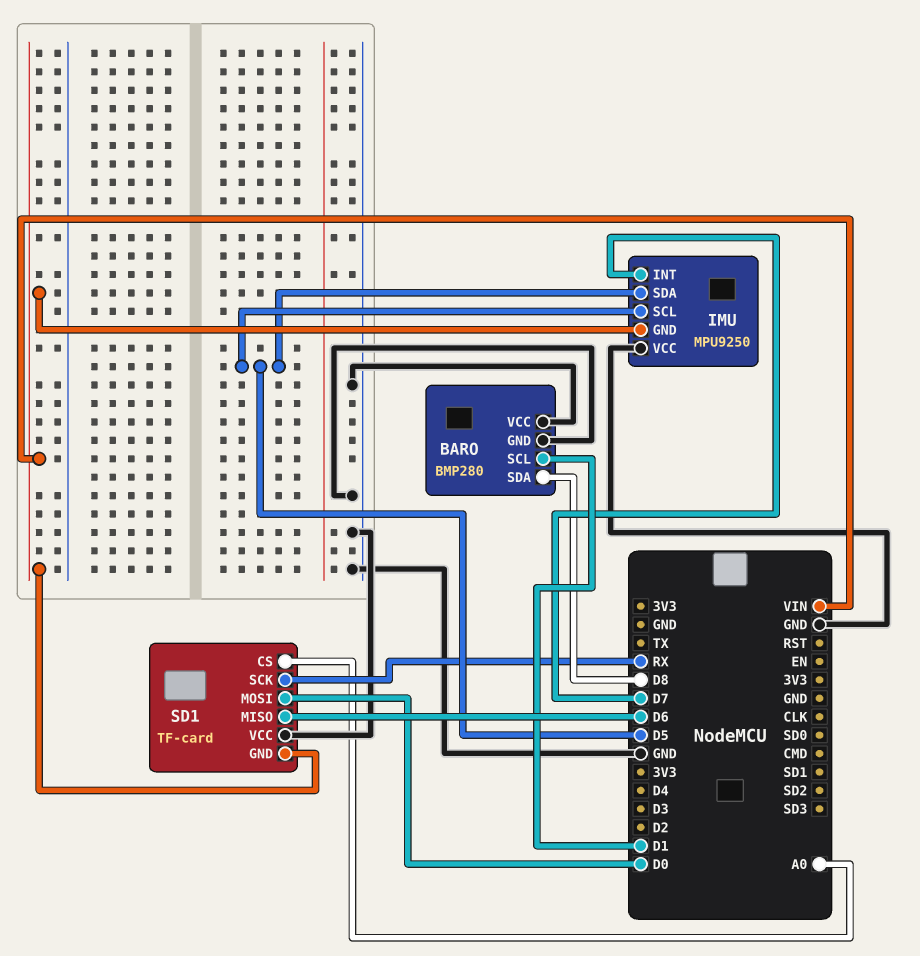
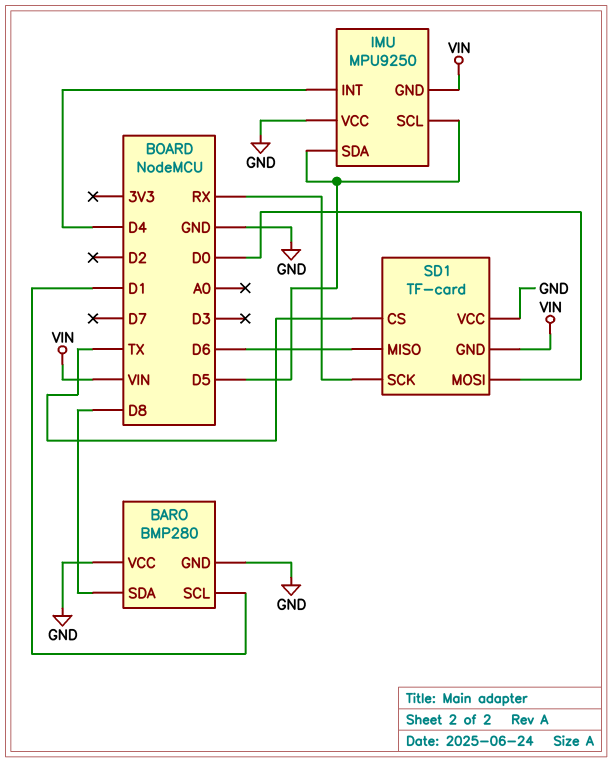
IMU pin INT: D7 -> D4
SD1 pin CS: A0 -> TX

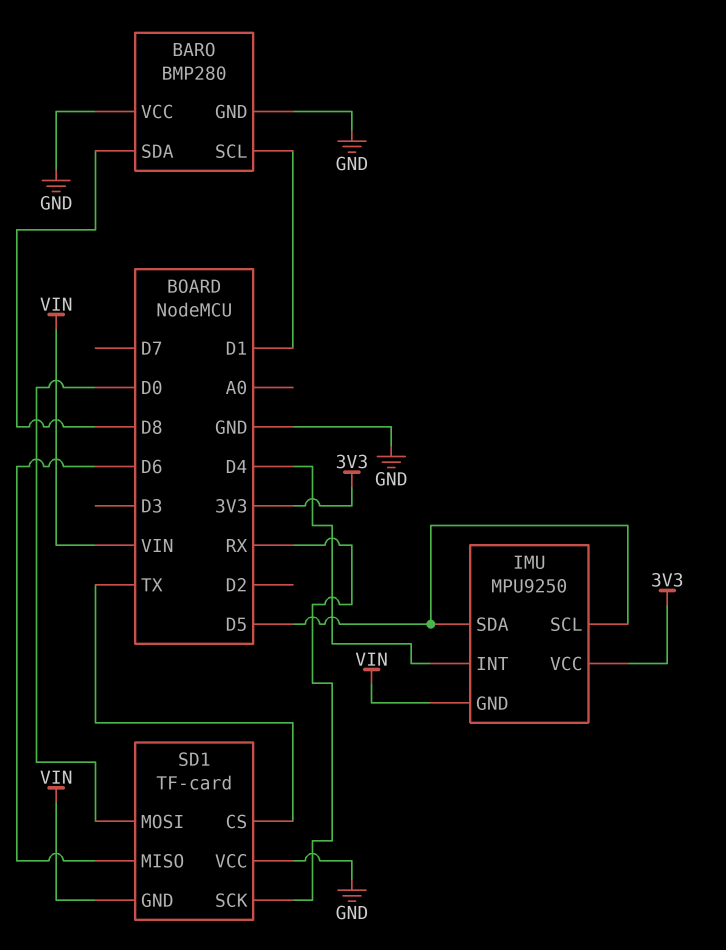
IMU pin VCC: GND -> 3V3

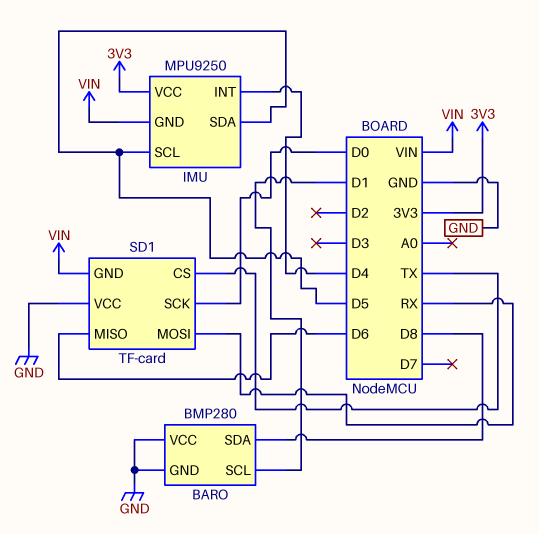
SD1 pin MOSI: D0 -> RX
SD1 pin SCK: RX -> D0

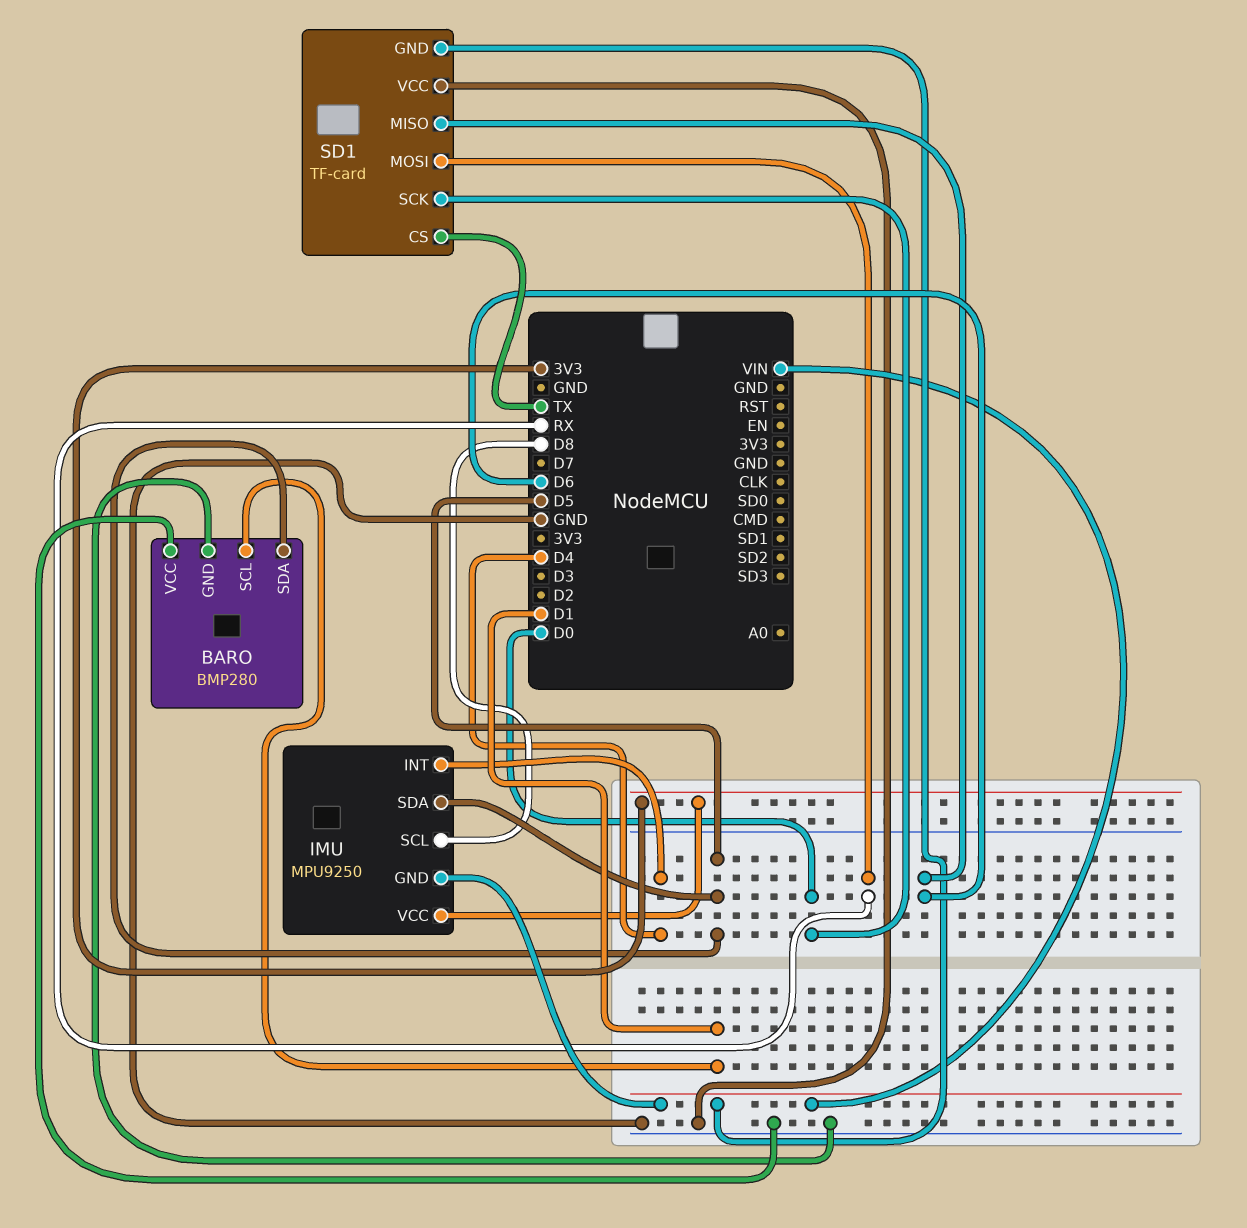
BARO pin SDA: D8 -> D5
IMU pin SCL: D5 -> D8

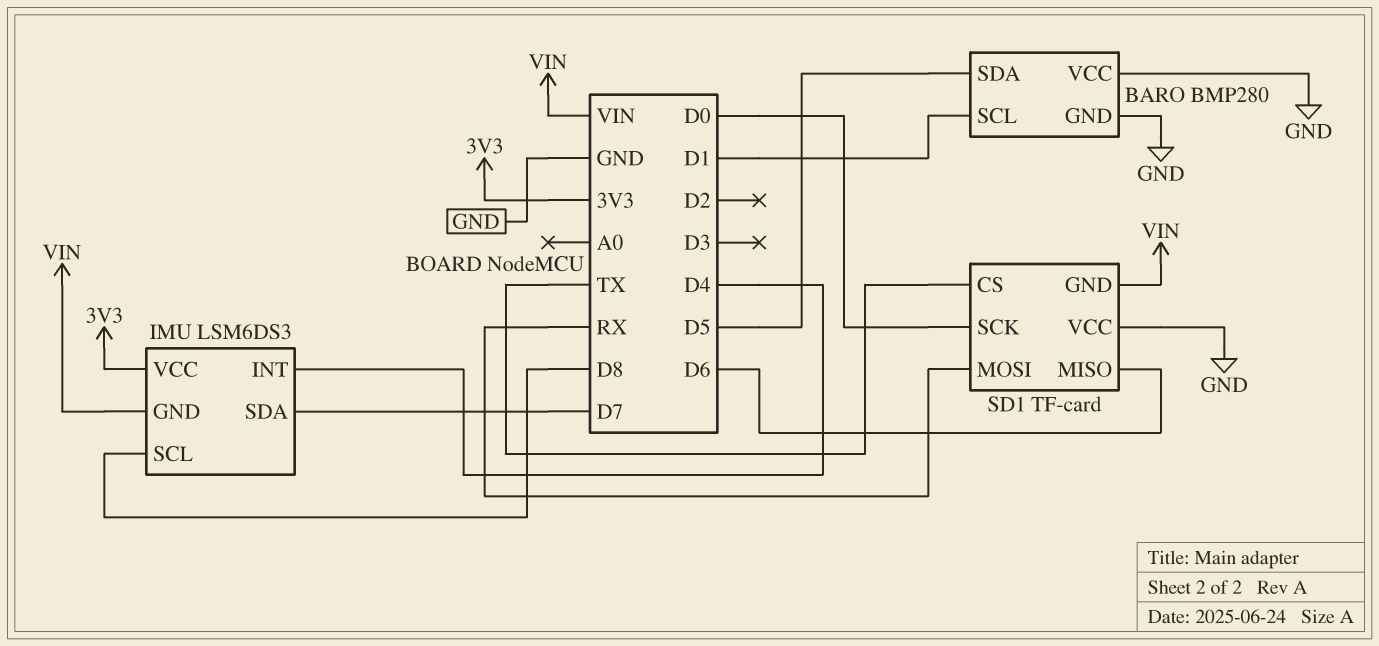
IMU: MPU9250 -> LSM6DS3
IMU pin SDA: D5 -> D7

